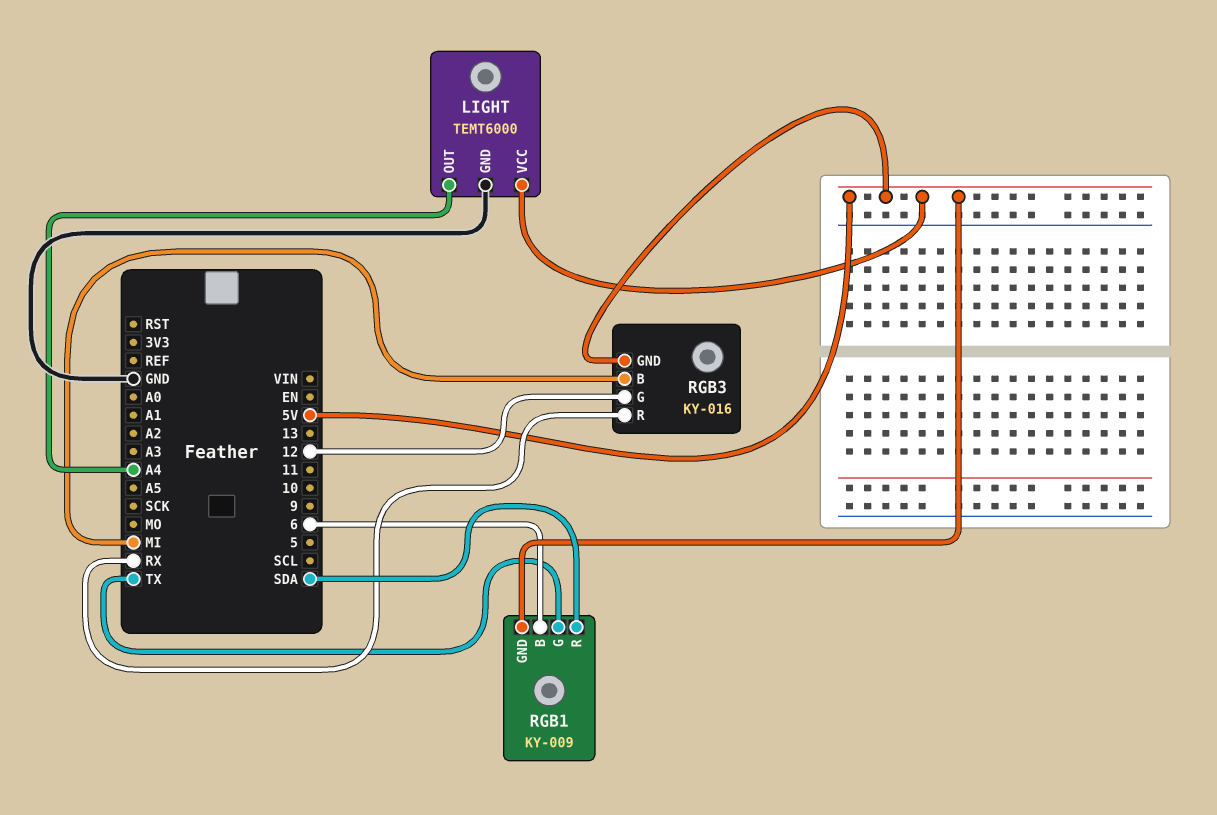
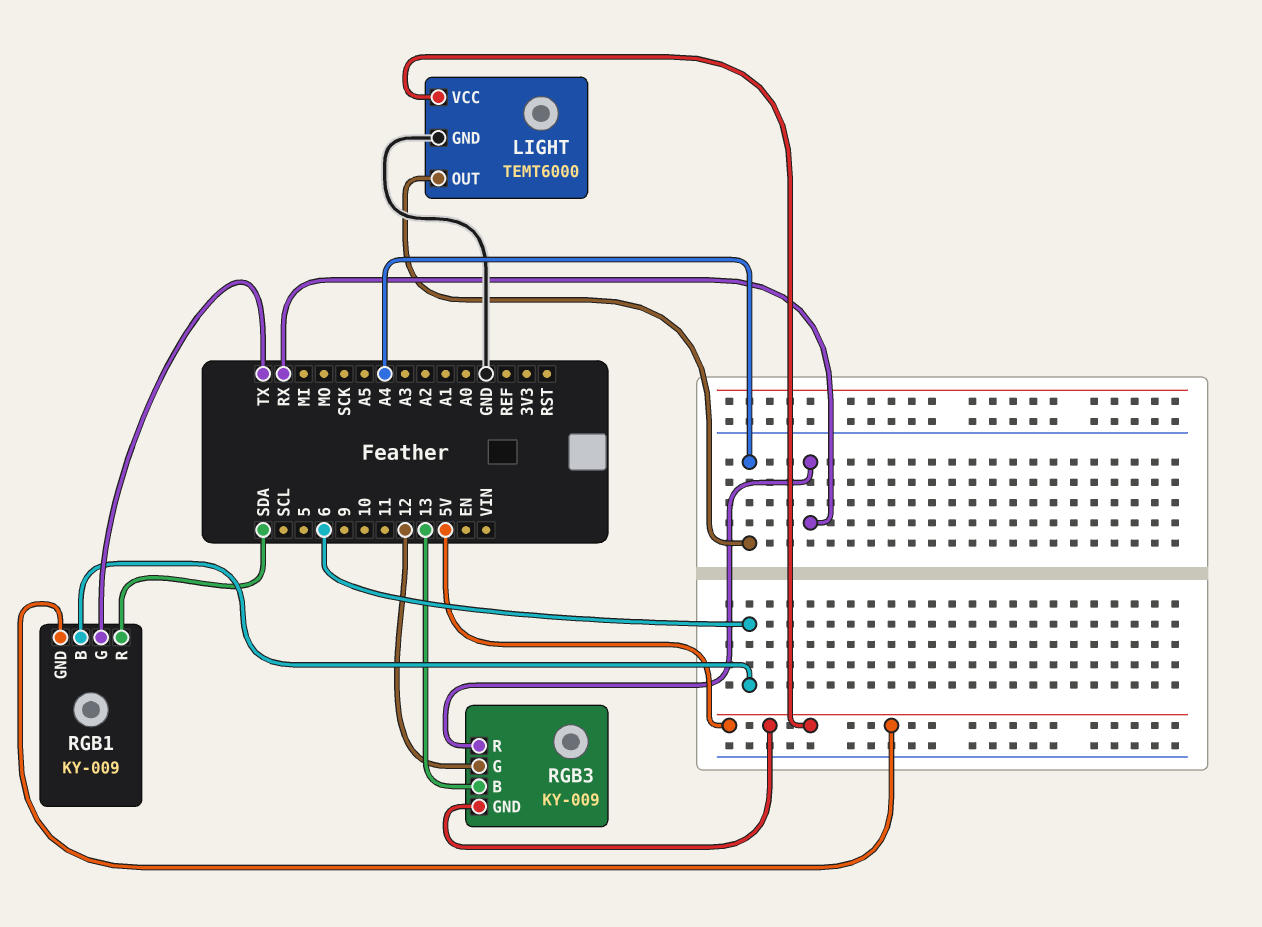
RGB3: KY-016 -> KY-009
RGB3 pin B: MI -> 13

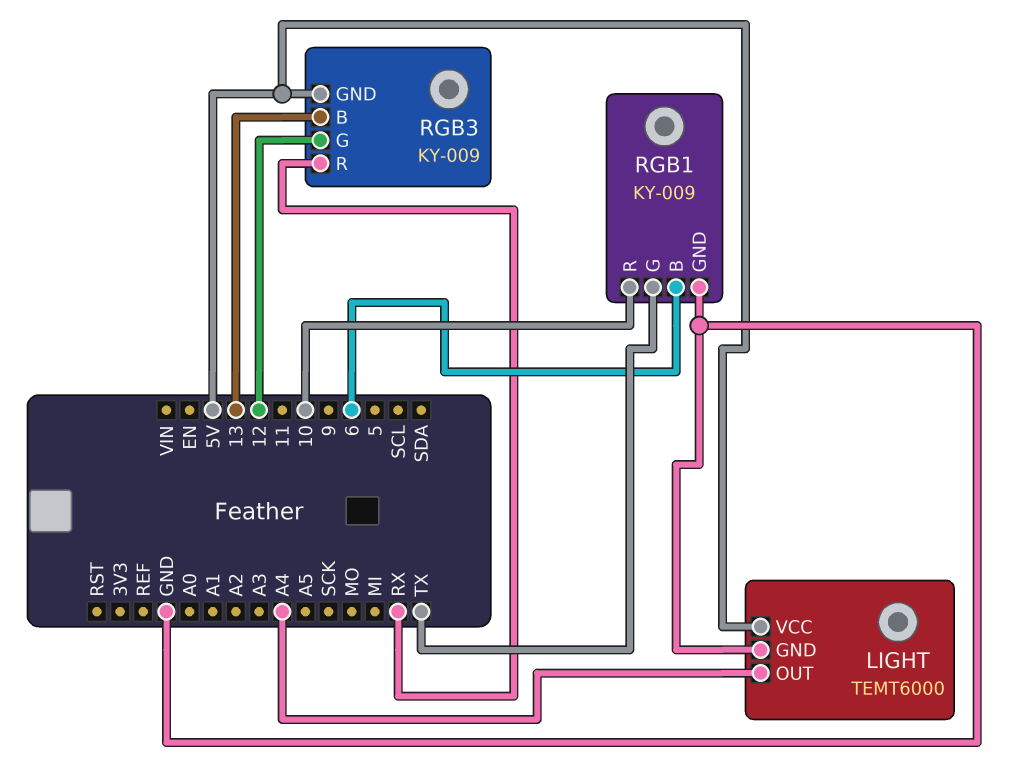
RGB1 pin GND: 5V -> GND
RGB1 pin R: SDA -> 10

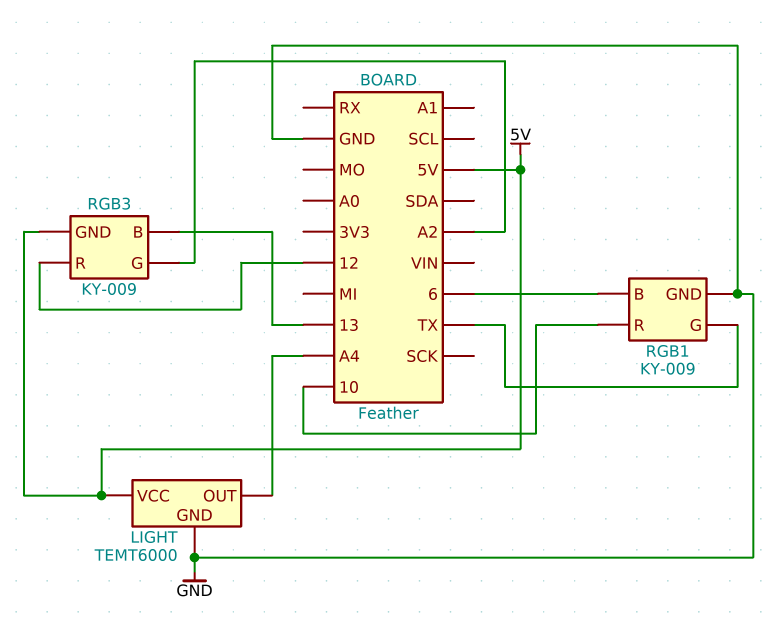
RGB3 pin G: 12 -> A2
RGB3 pin R: RX -> 12

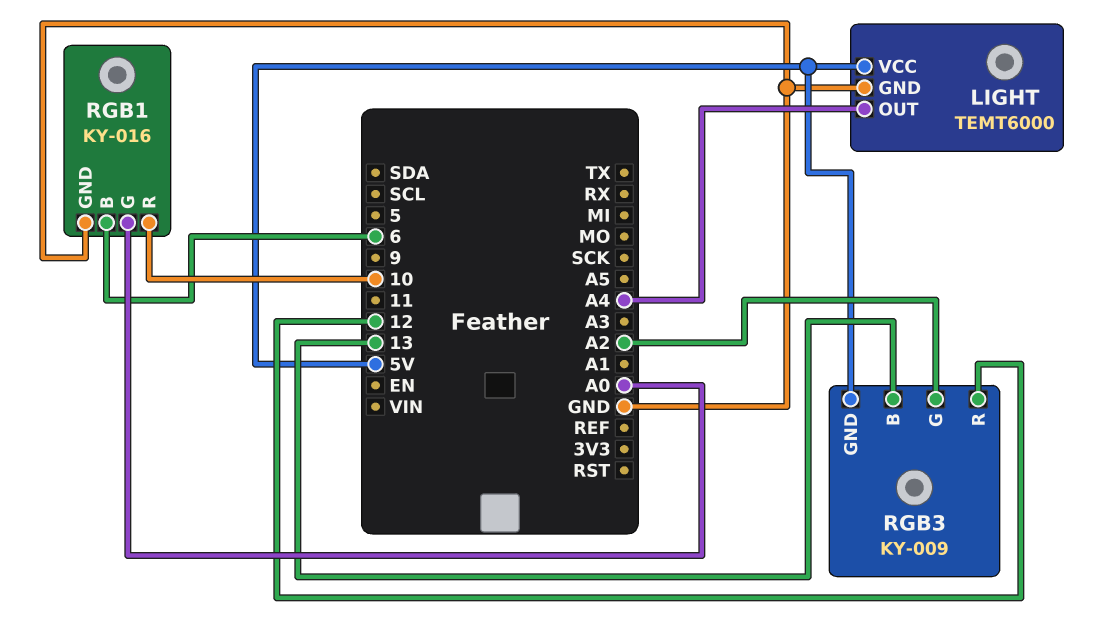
RGB1: KY-009 -> KY-016
RGB1 pin G: TX -> A0

